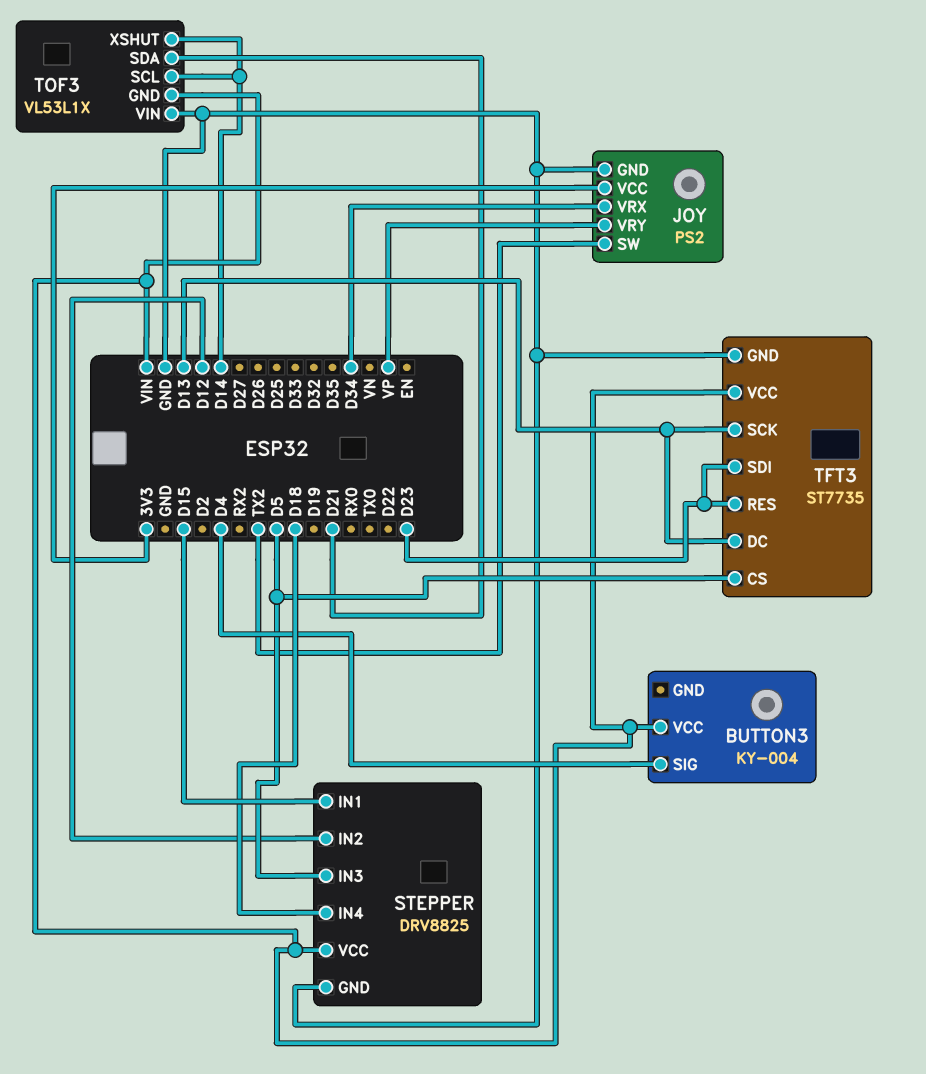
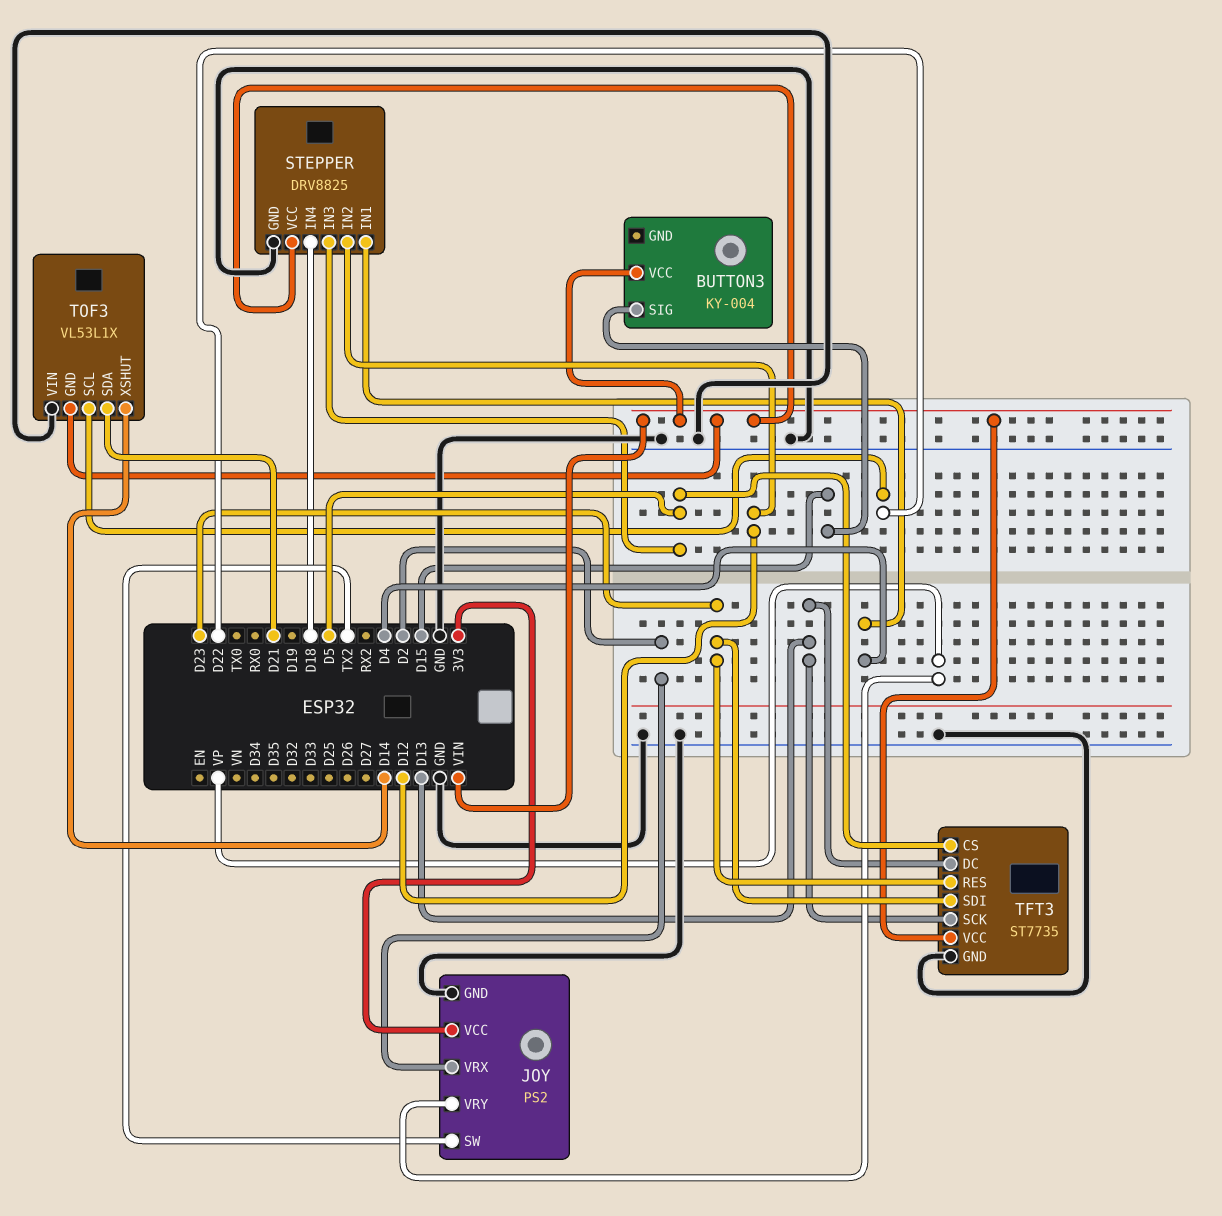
BUTTON3 pin SIG: D4 -> D15
JOY pin VRX: D34 -> D2
STEPPER pin IN1: D15 -> D4
TOF3 pin SCL: D14 -> D22

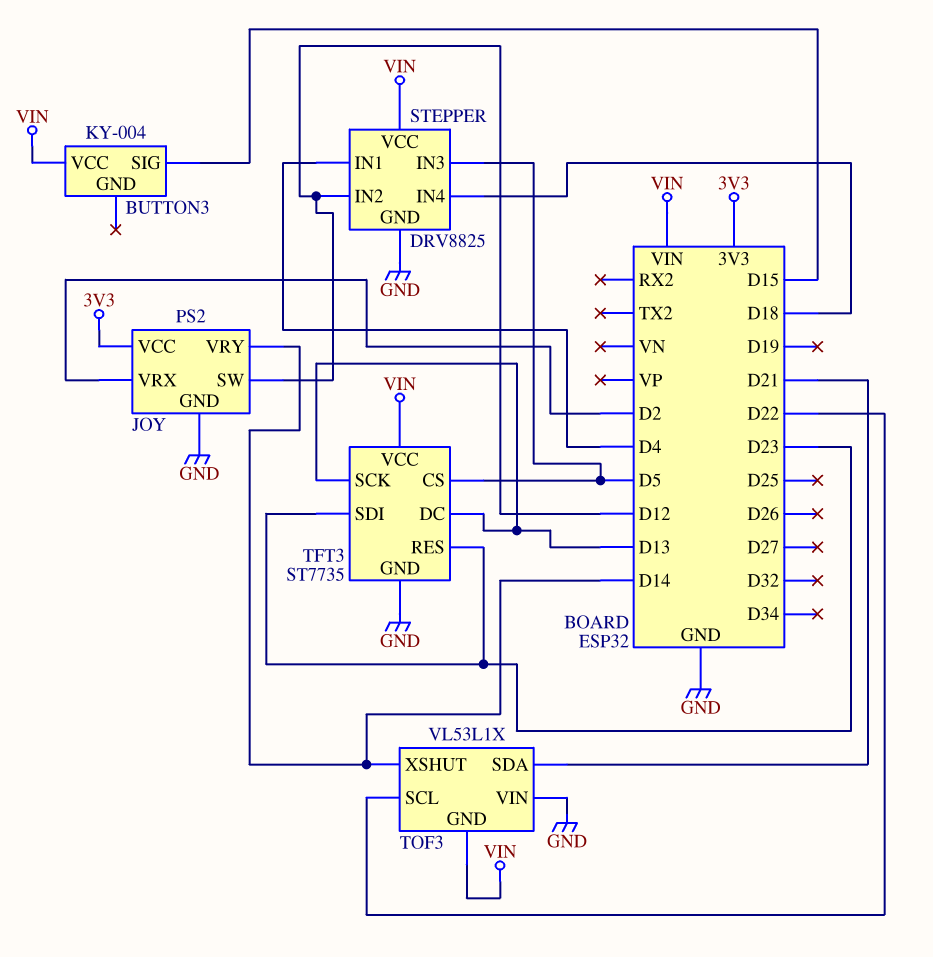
JOY pin SW: TX2 -> D12
JOY pin VRY: VP -> D14

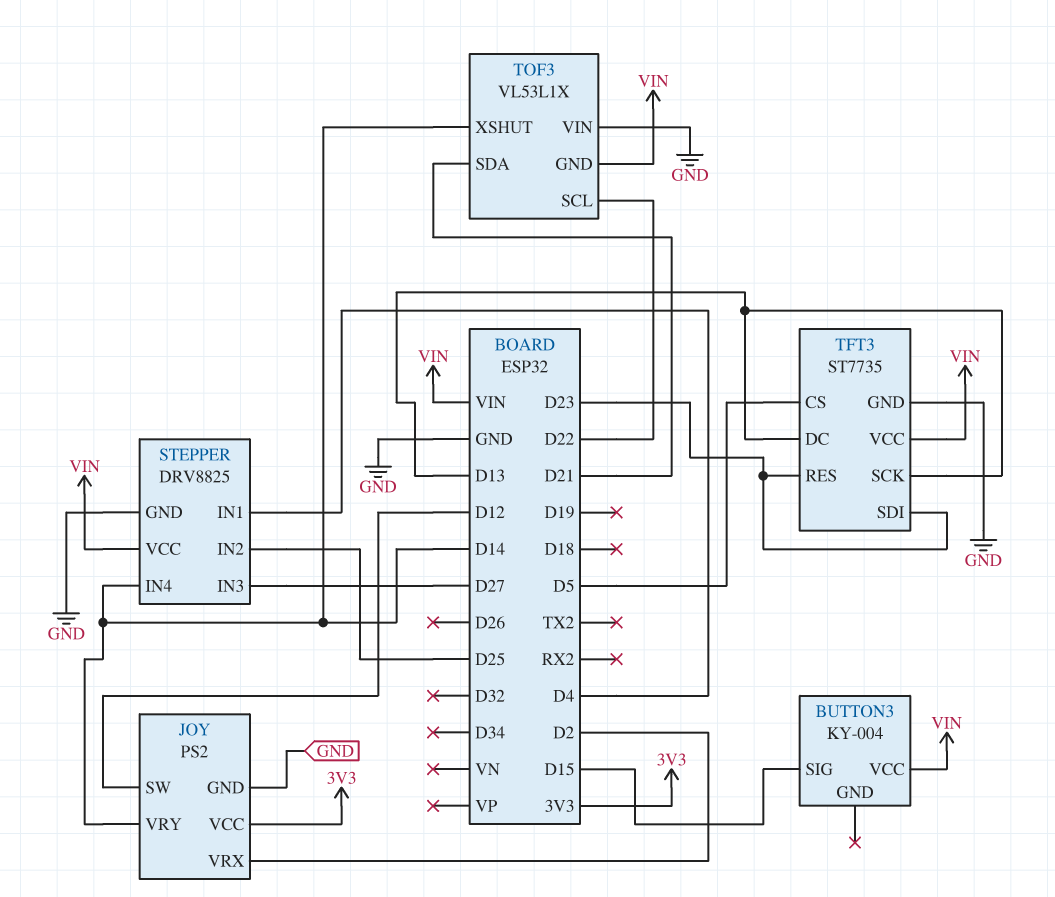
STEPPER pin IN2: D12 -> D25
STEPPER pin IN3: D5 -> D27
STEPPER pin IN4: D18 -> D14

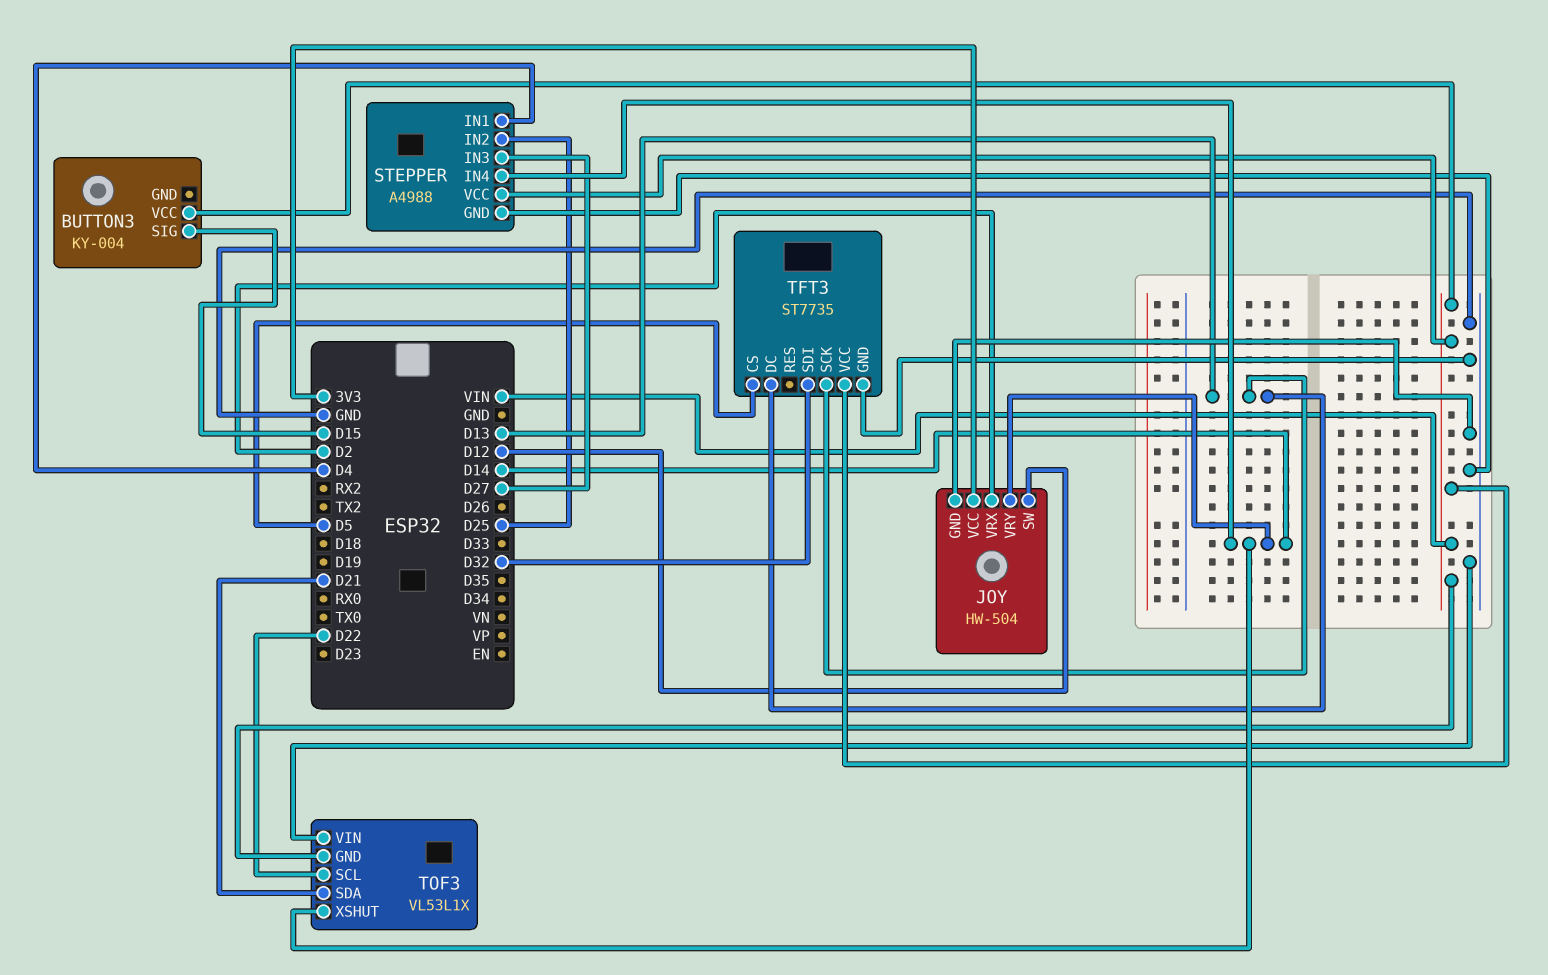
JOY: PS2 -> HW-504
STEPPER: DRV8825 -> A4988
TFT3 pin RES: D23 -> none
TFT3 pin SDI: D23 -> D32

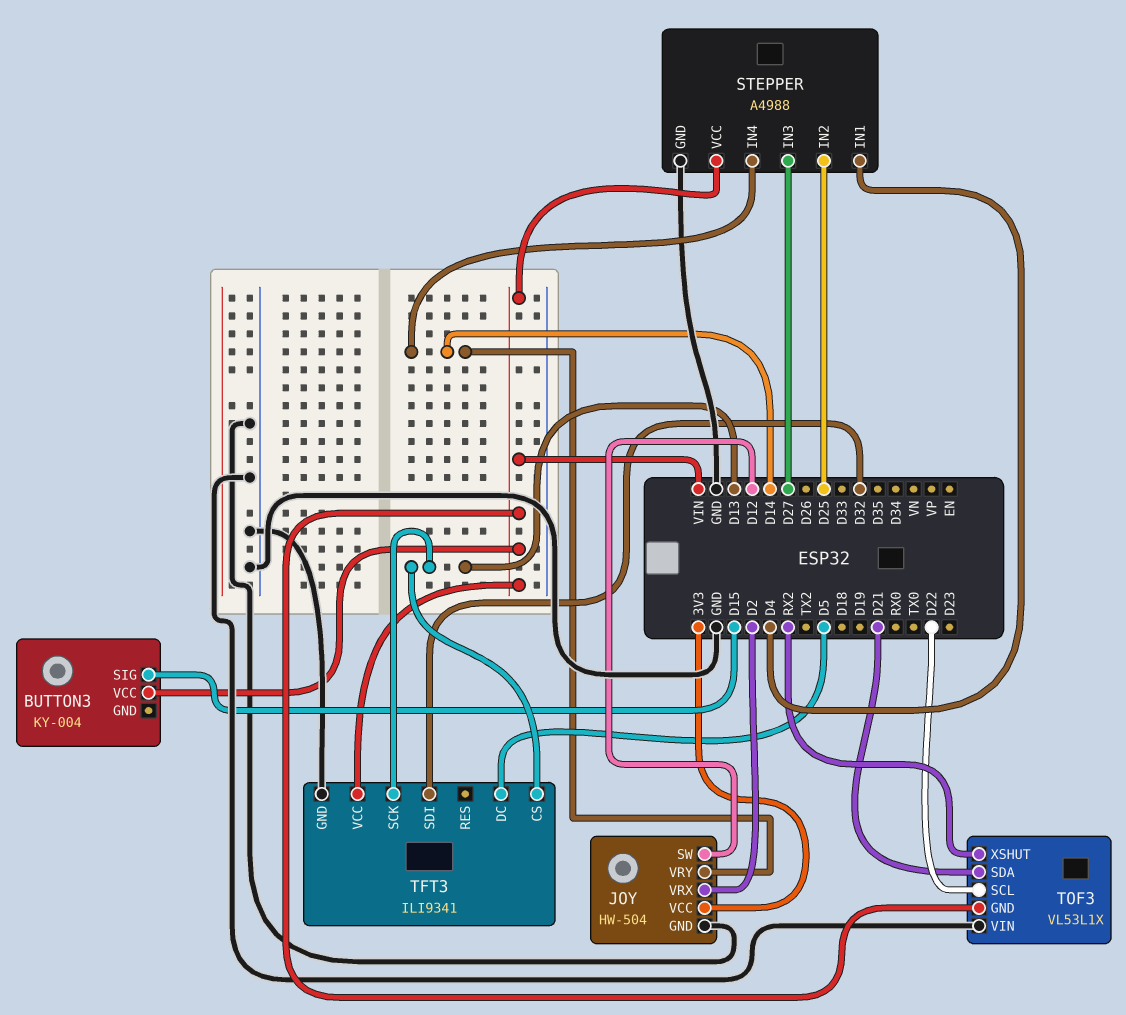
TFT3: ST7735 -> ILI9341
TFT3 pin CS: D5 -> D13
TFT3 pin DC: D13 -> D5
TOF3 pin XSHUT: D14 -> RX2

